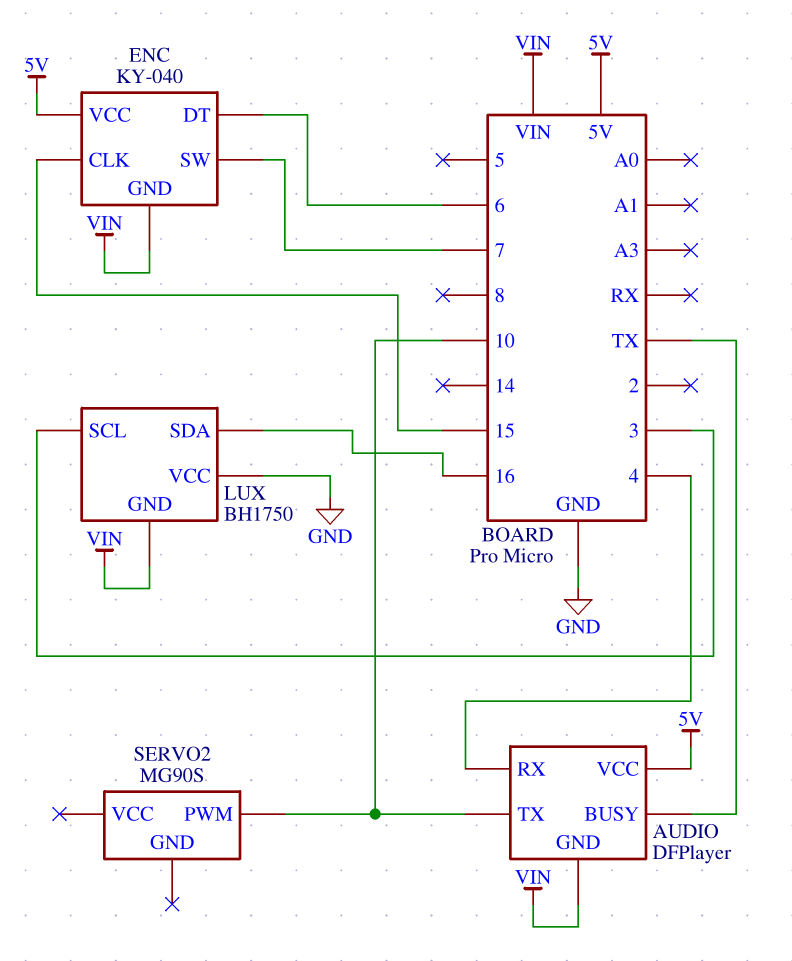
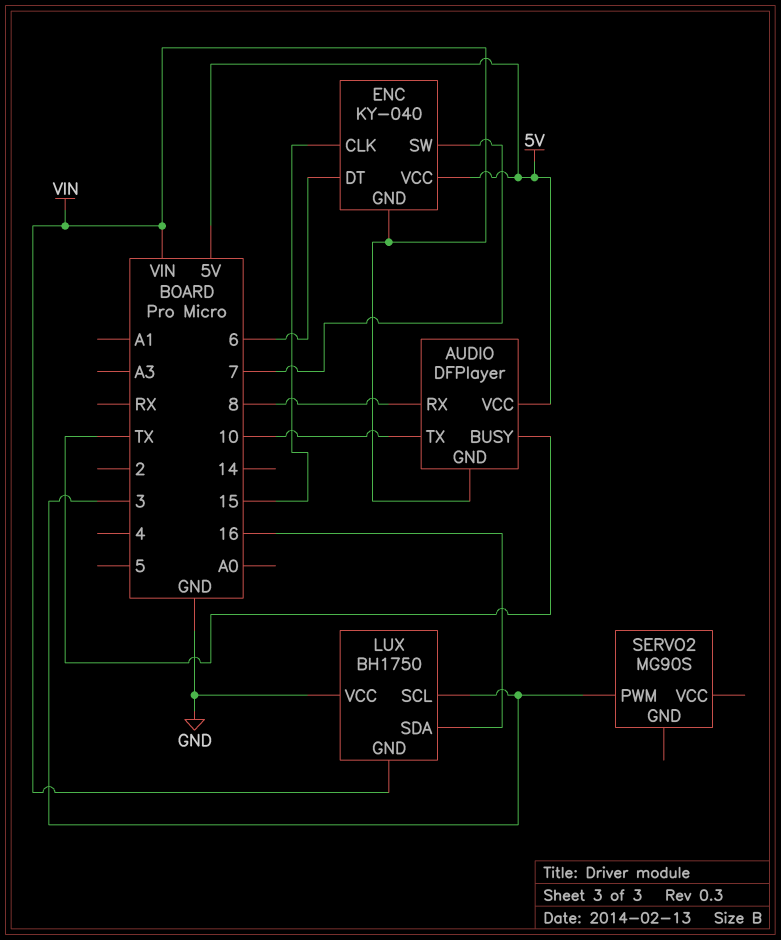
AUDIO pin RX: 4 -> 8
SERVO2 pin PWM: 10 -> 3

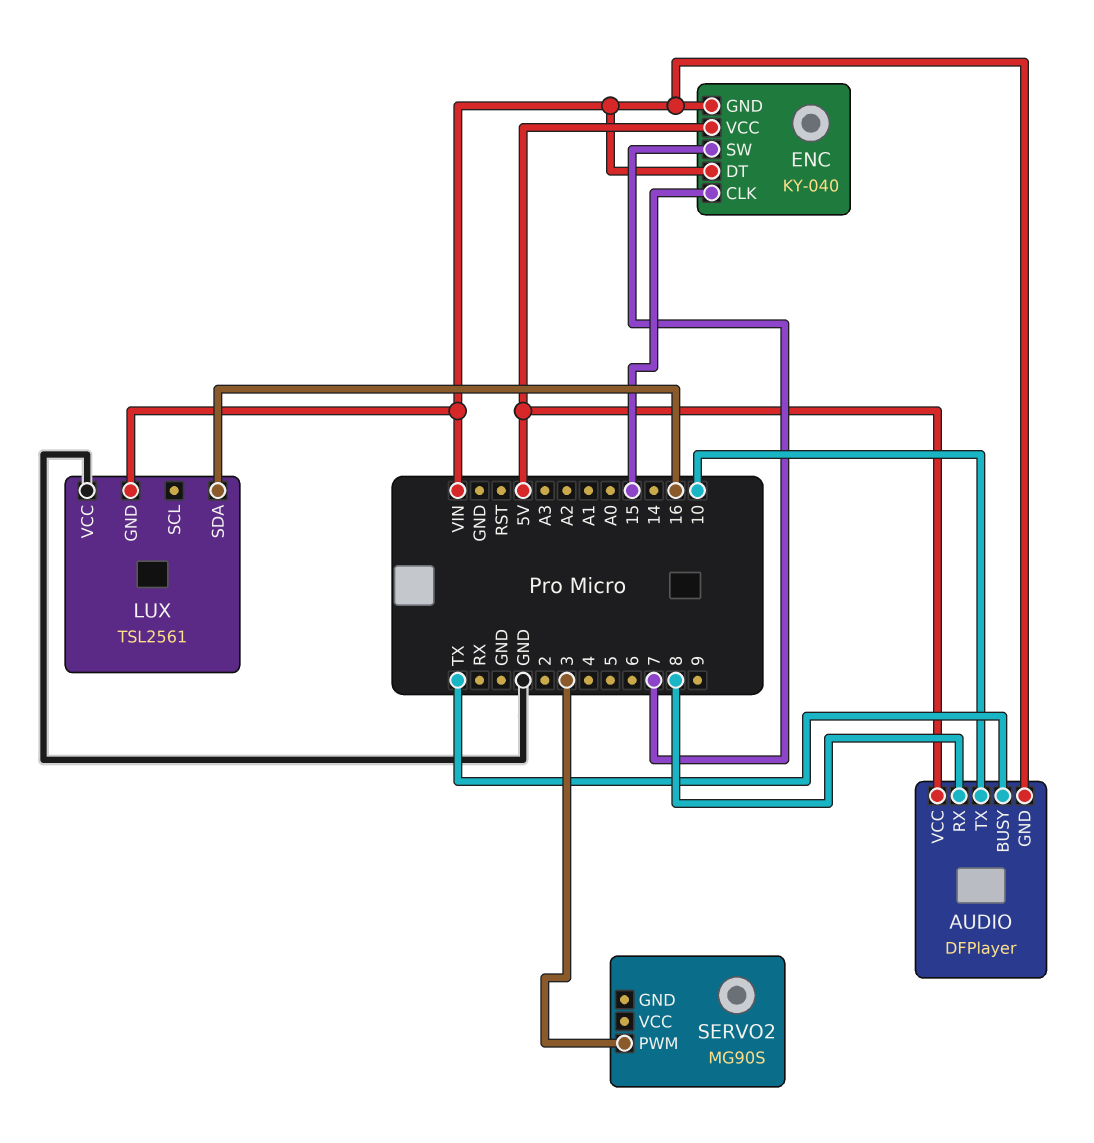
ENC pin DT: 6 -> VIN
LUX: BH1750 -> TSL2561
LUX pin SCL: 3 -> none

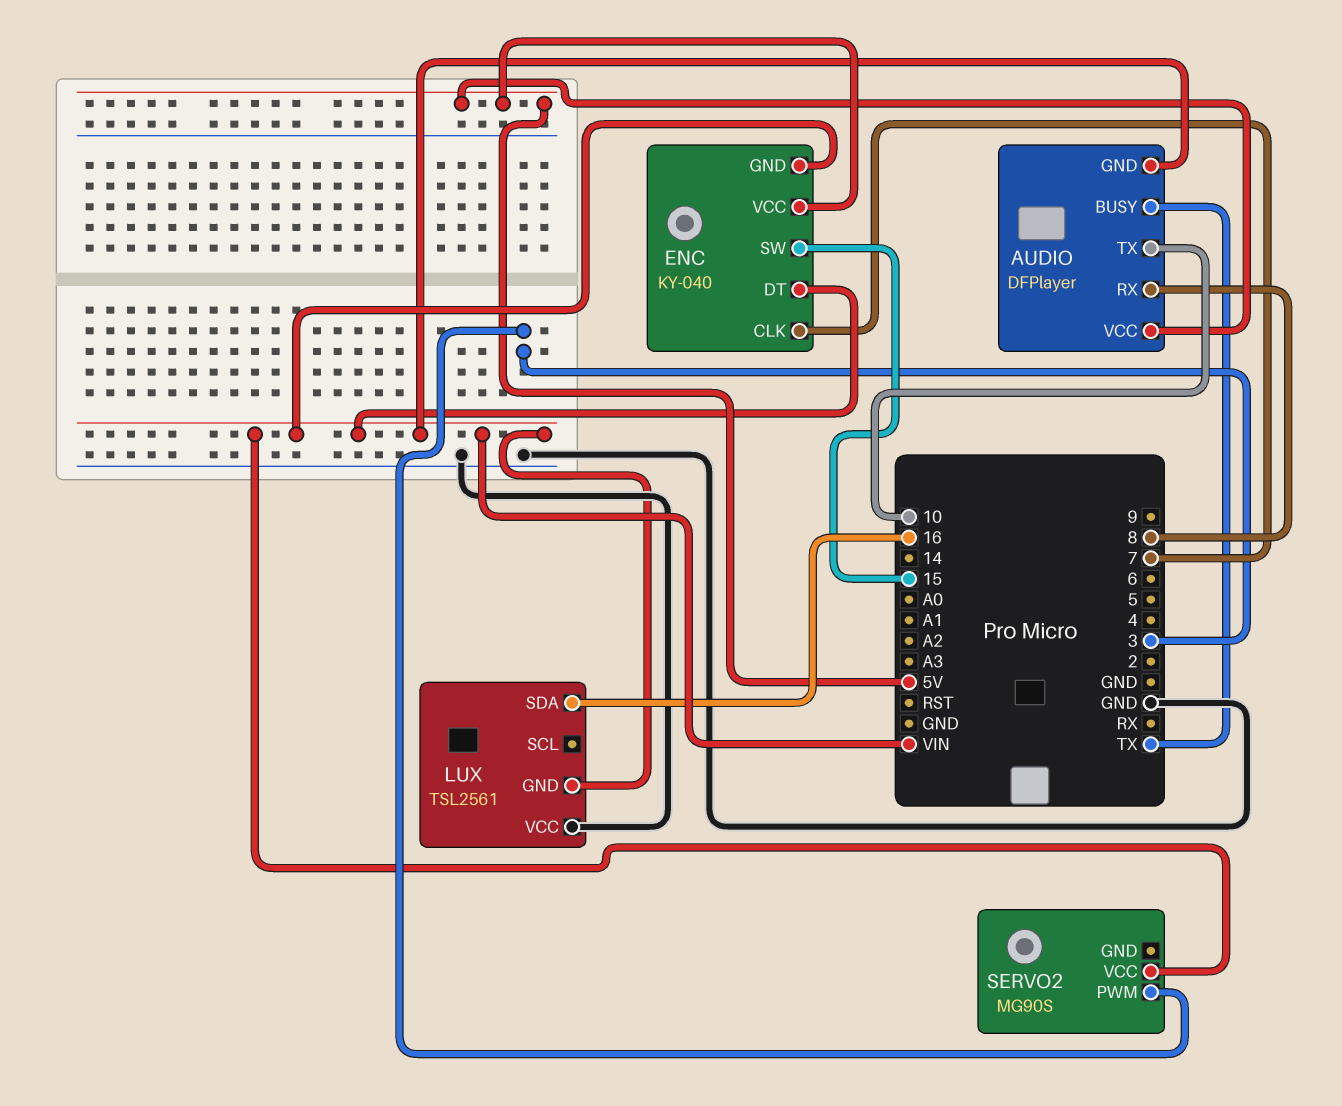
ENC pin CLK: 15 -> 7
ENC pin SW: 7 -> 15
SERVO2 pin VCC: none -> VIN

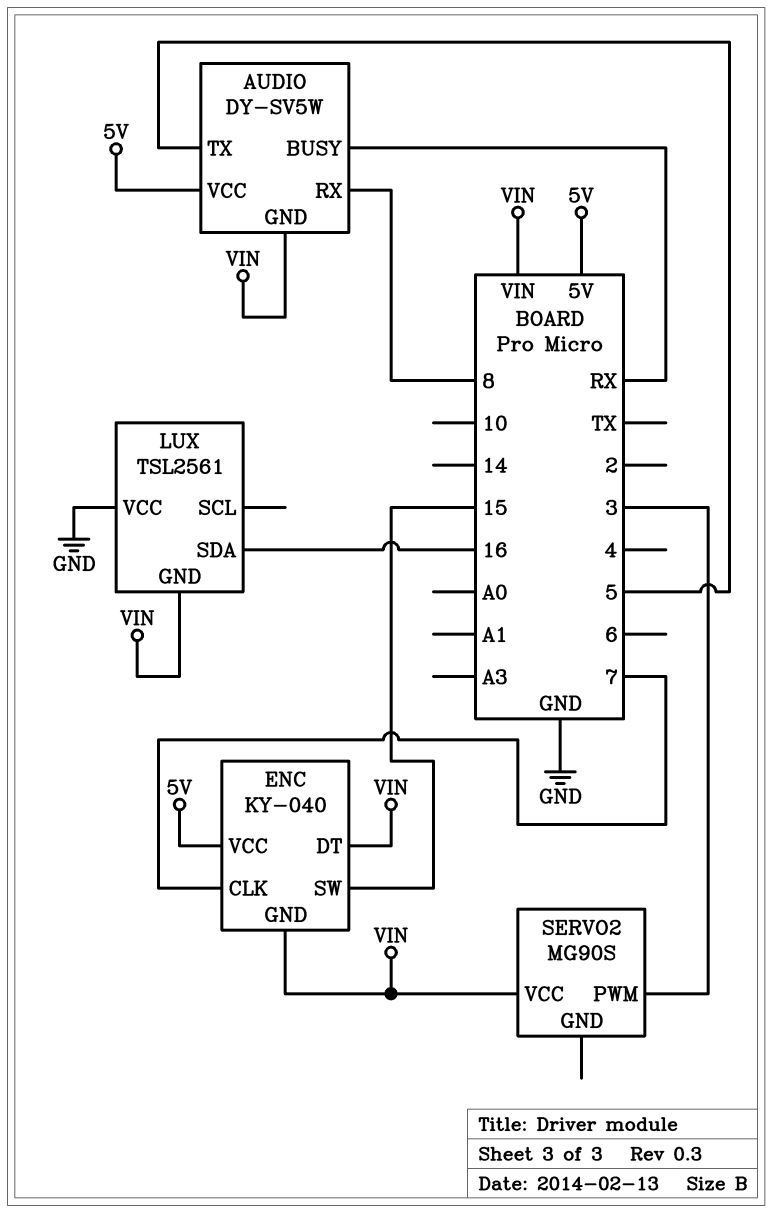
AUDIO: DFPlayer -> DY-SV5W
AUDIO pin BUSY: TX -> RX
AUDIO pin TX: 10 -> 5

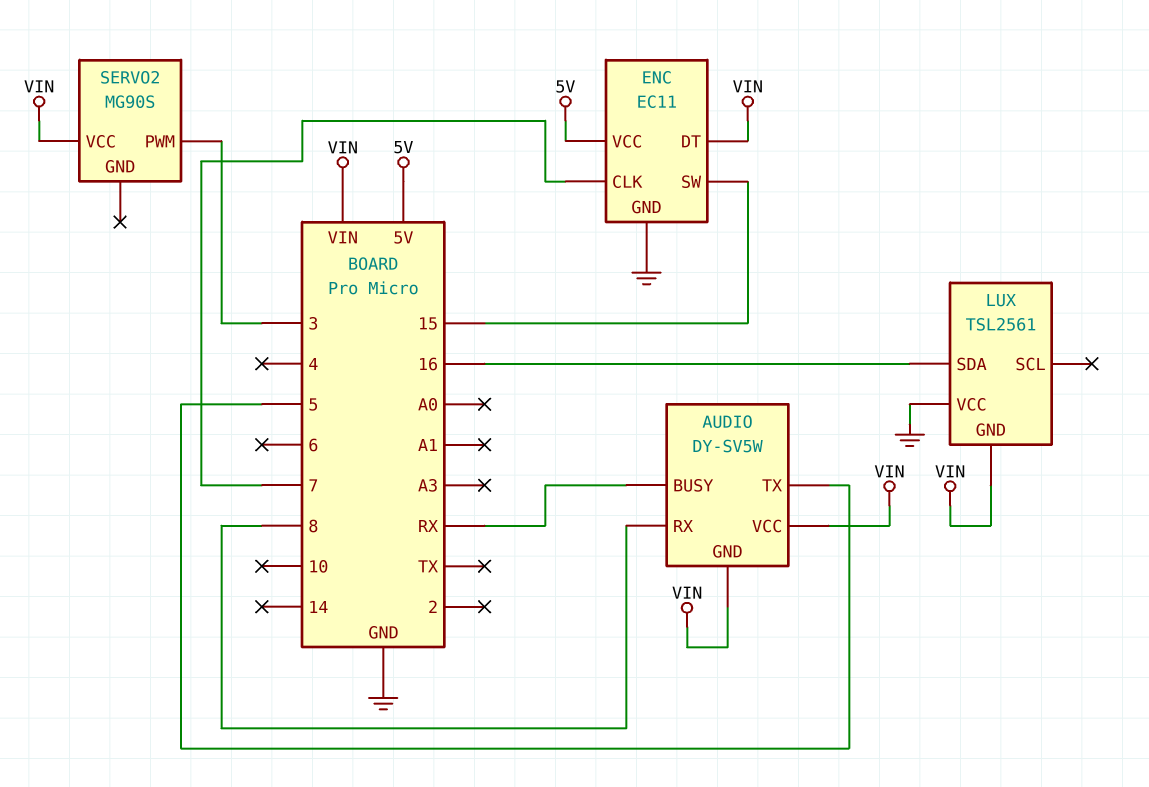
AUDIO pin VCC: 5V -> VIN
ENC: KY-040 -> EC11
ENC pin GND: VIN -> GND

